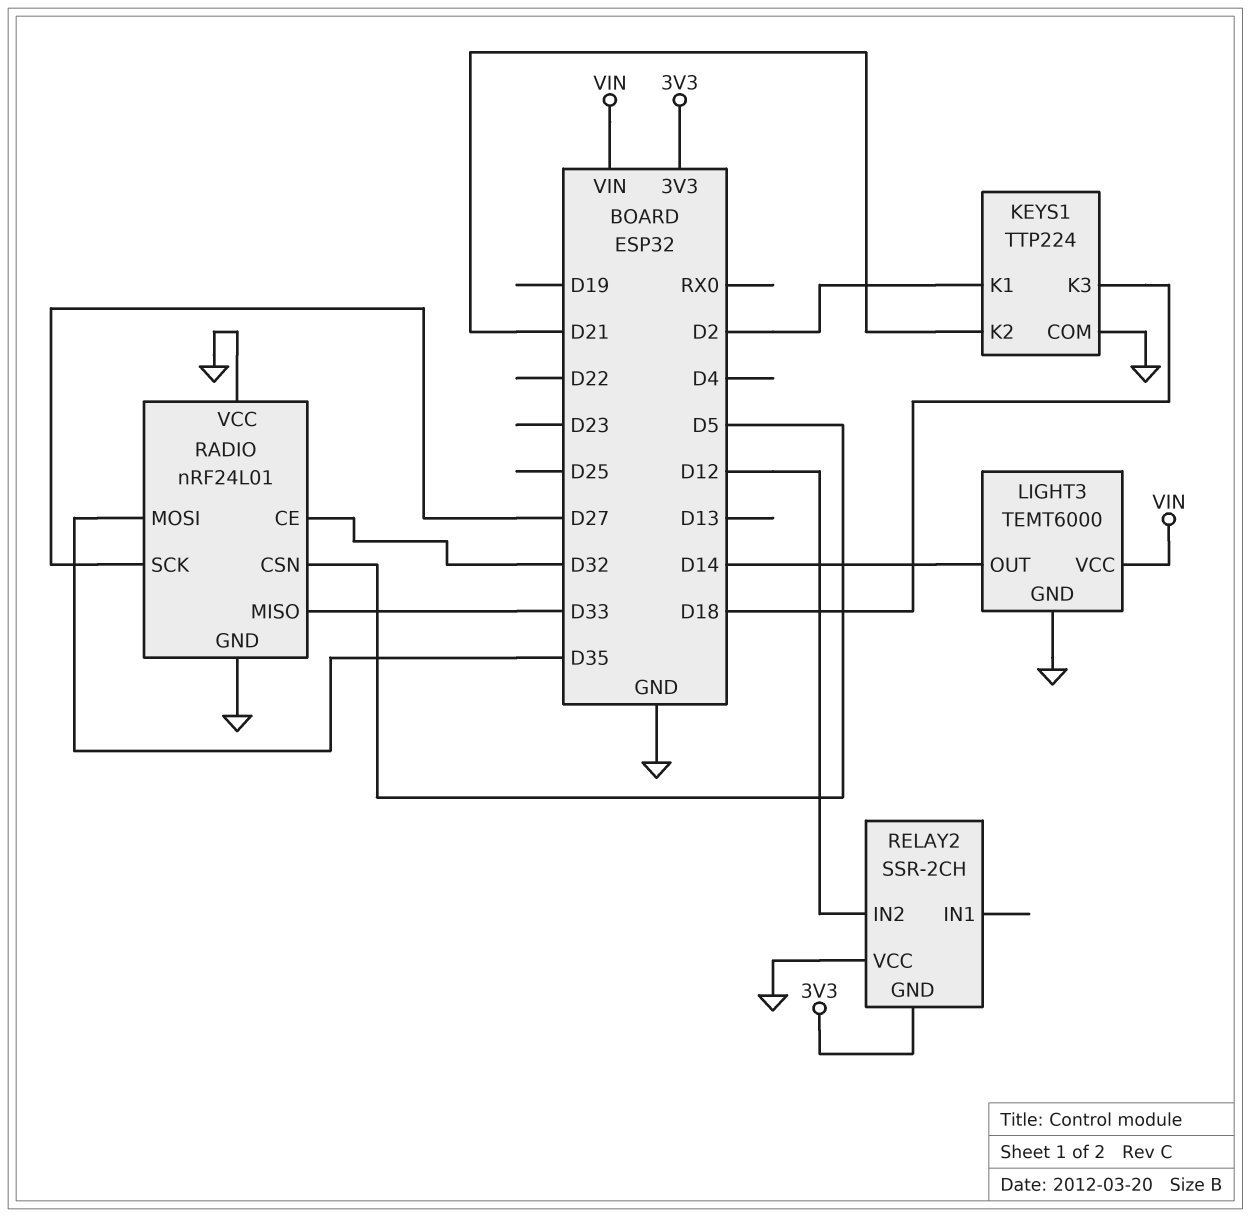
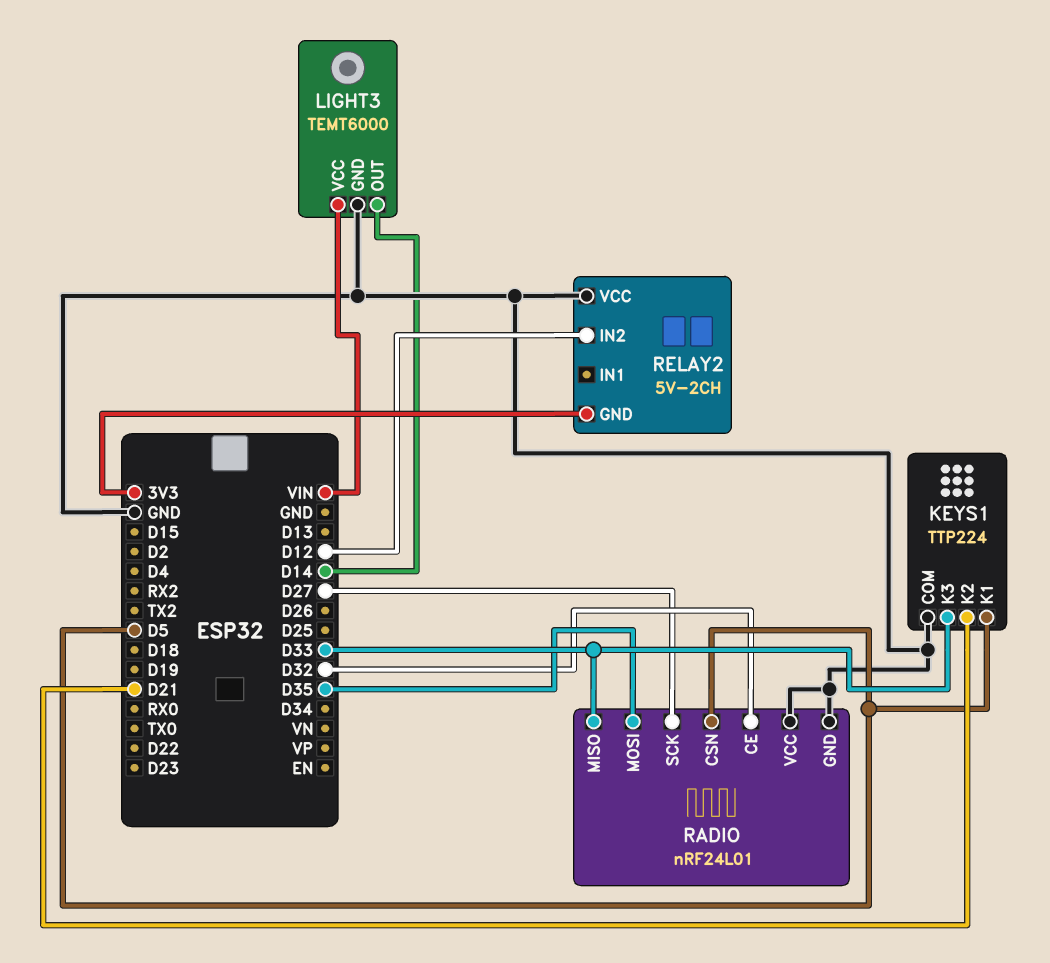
KEYS1 pin K1: D2 -> D5
KEYS1 pin K3: D18 -> D33
RELAY2: SSR-2CH -> 5V-2CH

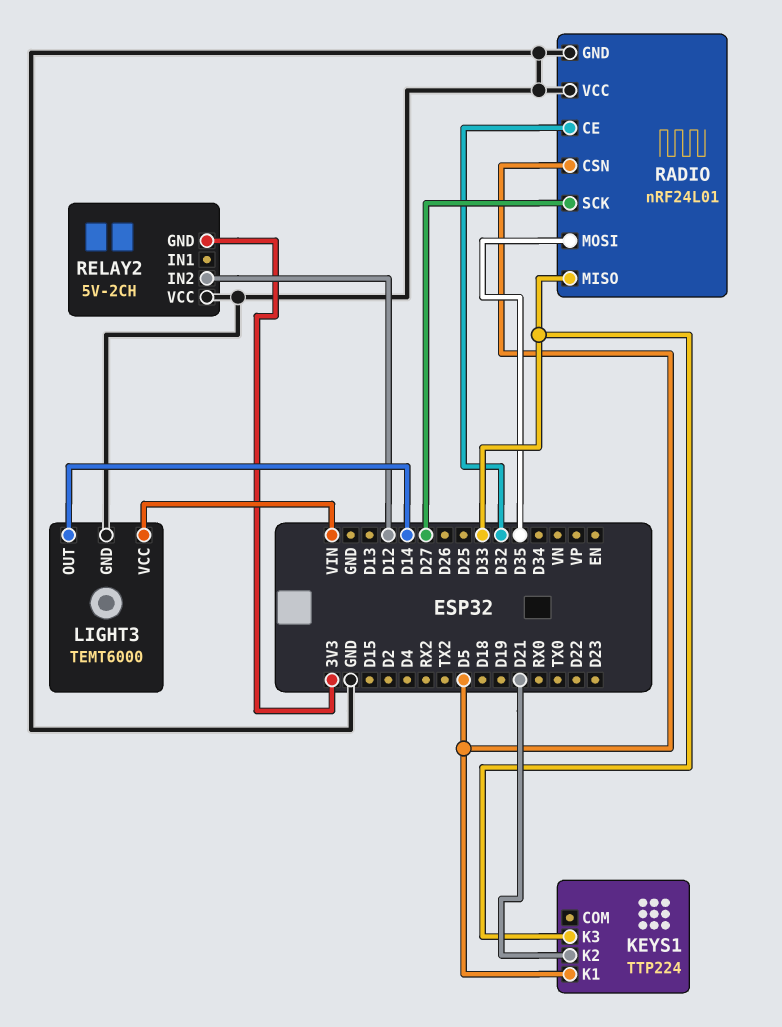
KEYS1 pin COM: GND -> none

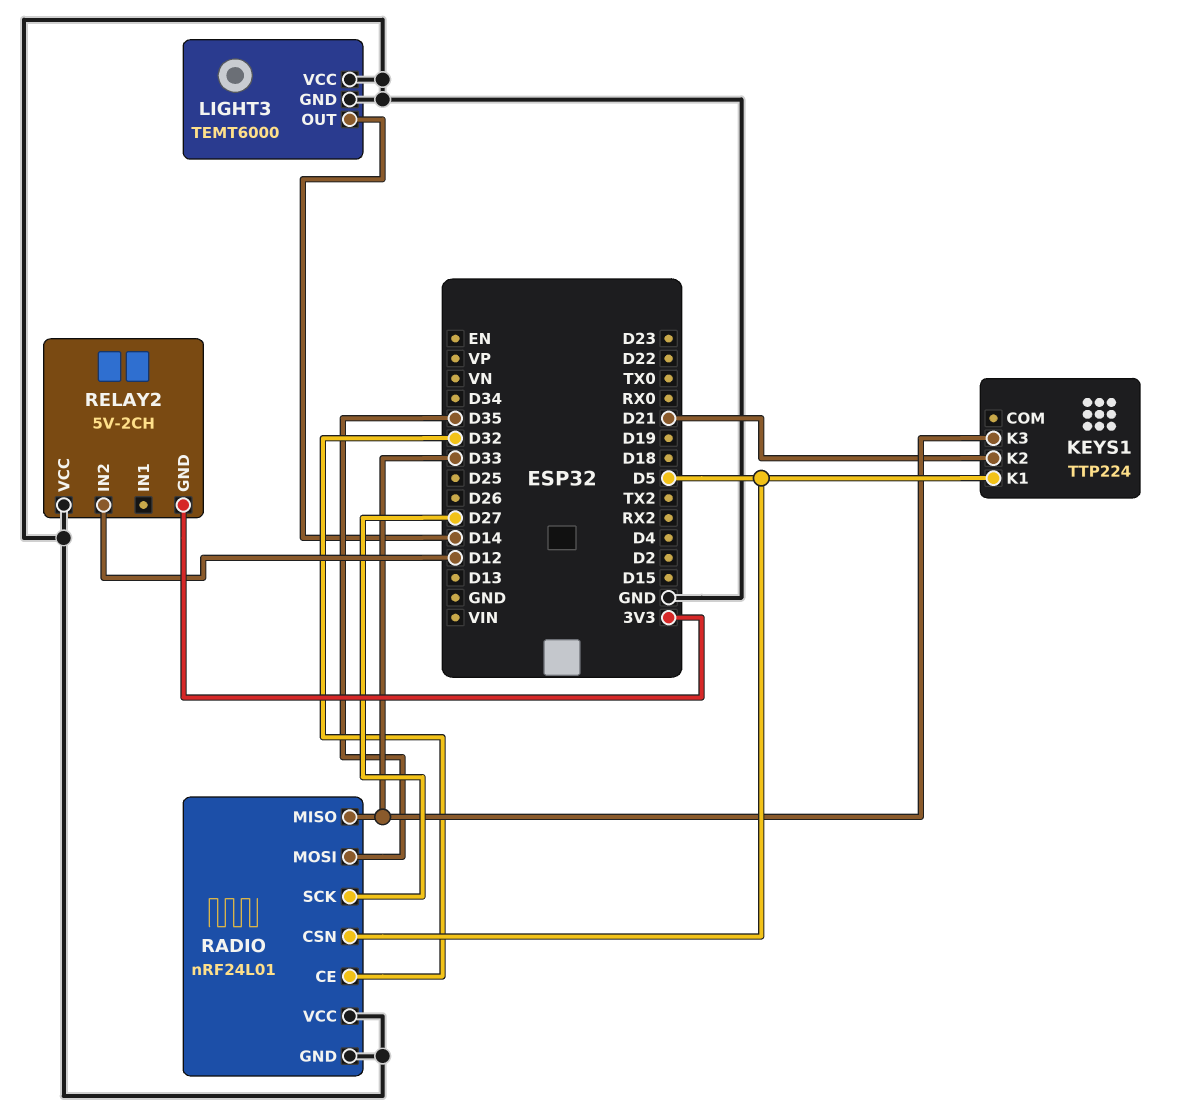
LIGHT3 pin VCC: VIN -> GND

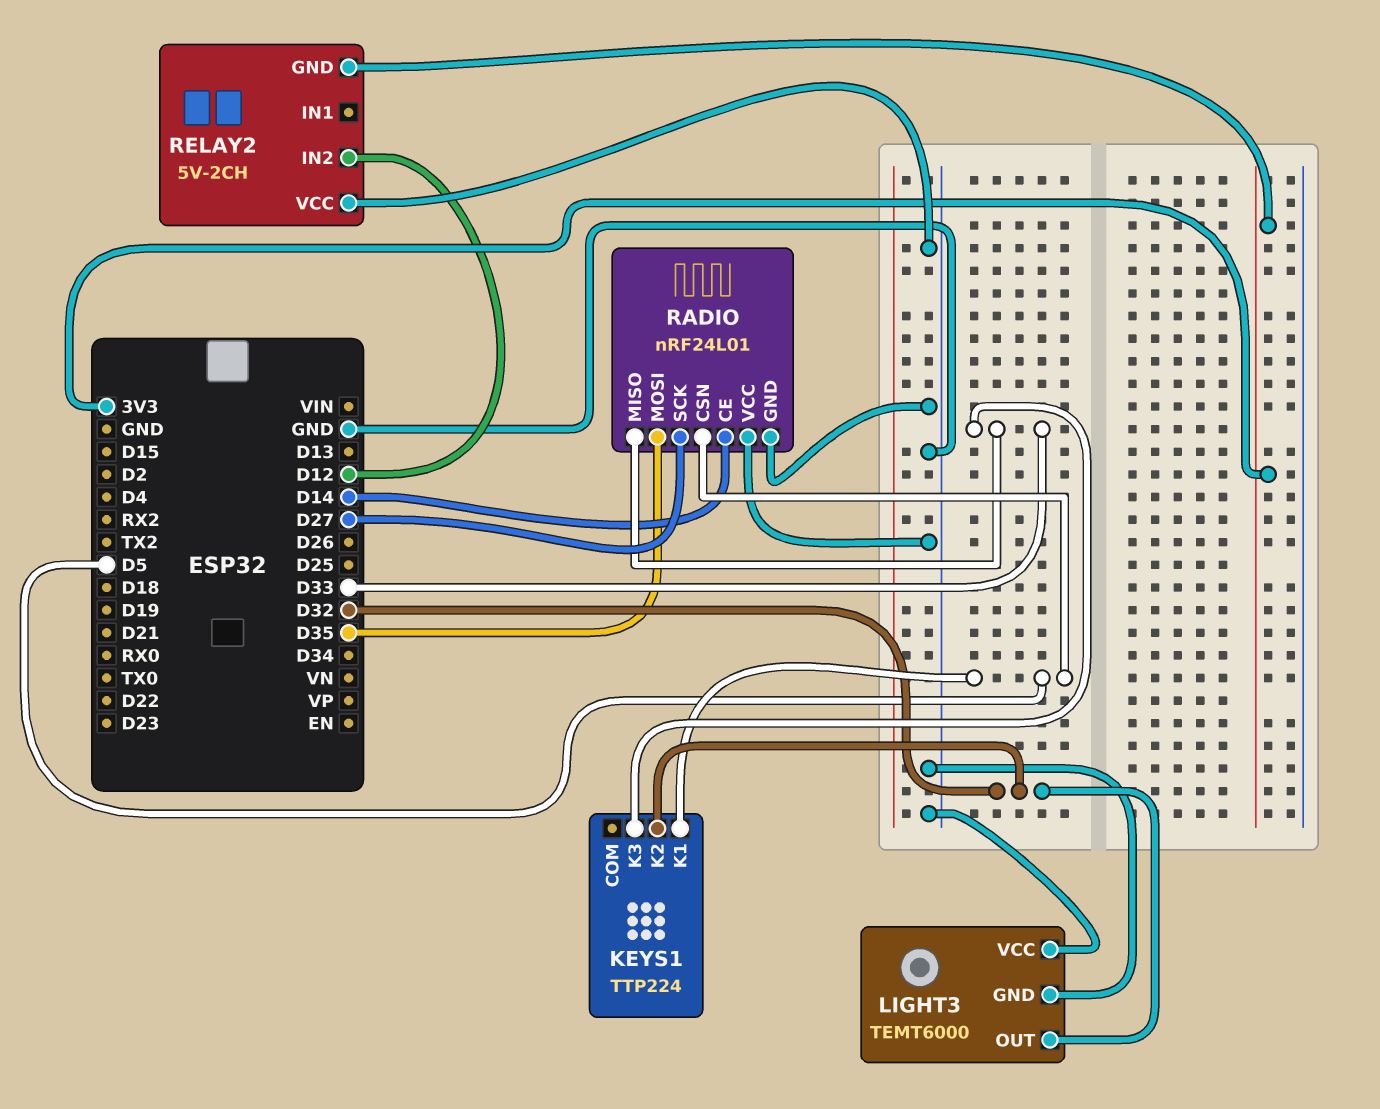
KEYS1 pin K2: D21 -> D32
LIGHT3 pin OUT: D14 -> D32
RADIO pin CE: D32 -> D14

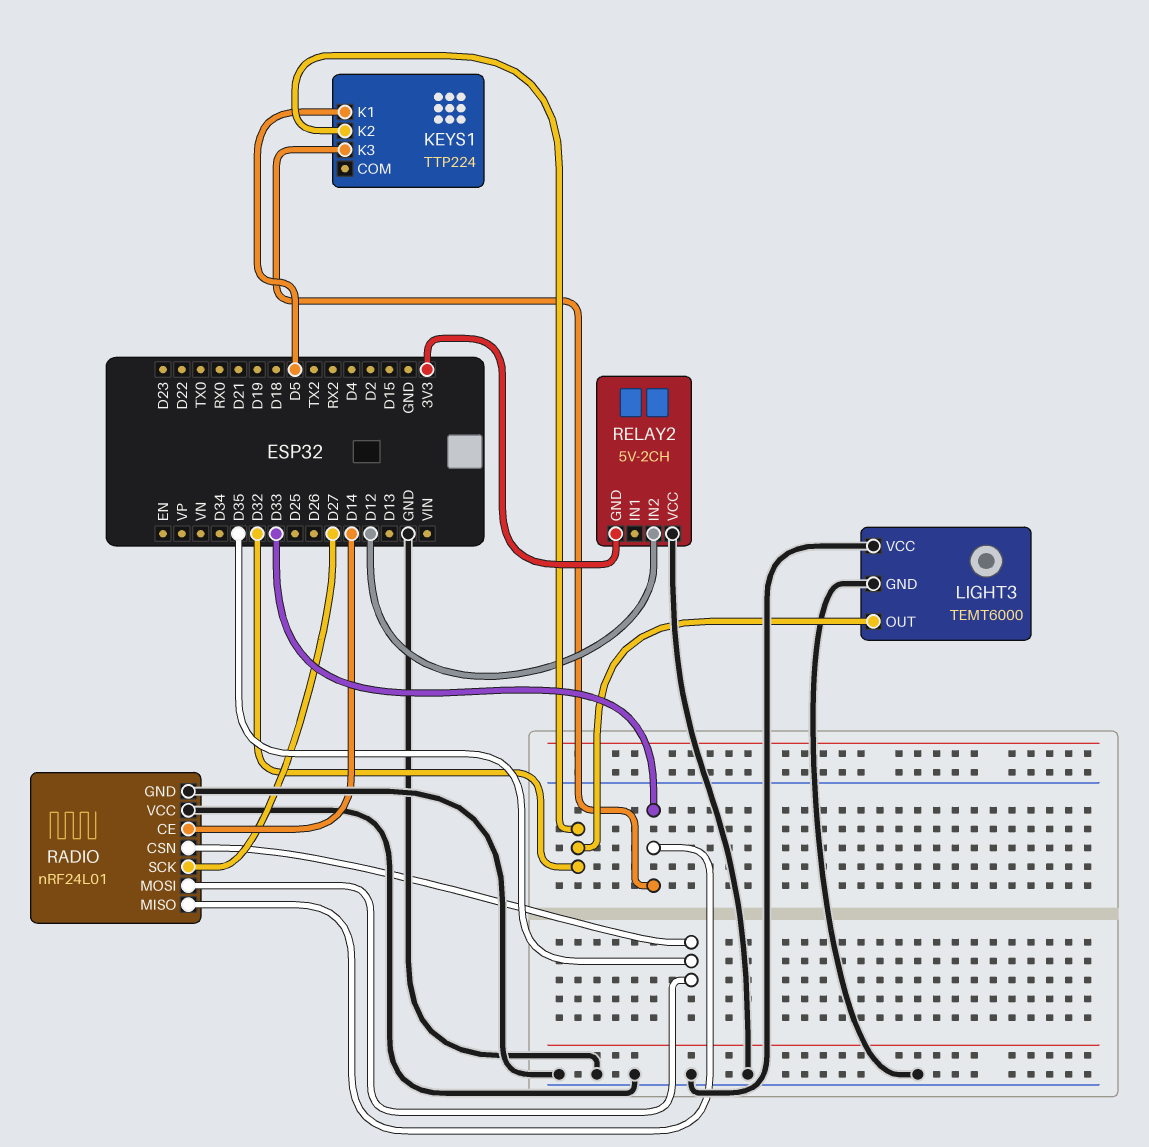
RADIO pin CSN: D5 -> D35

